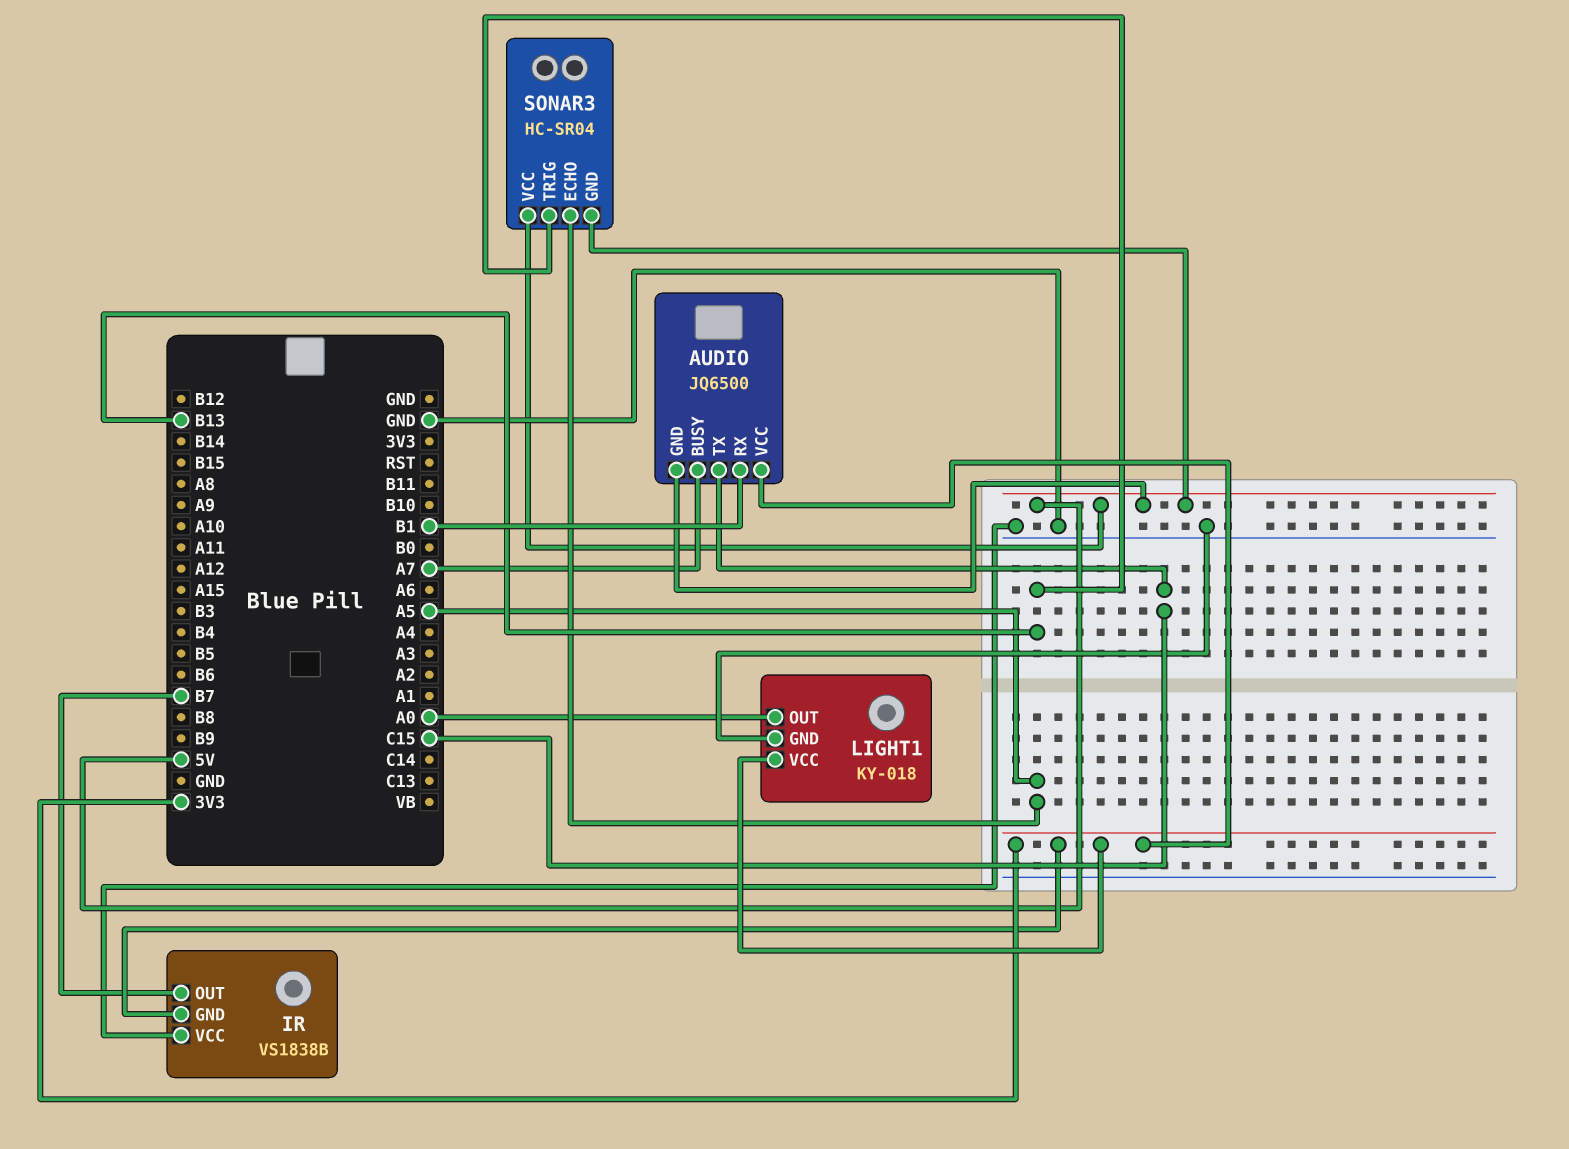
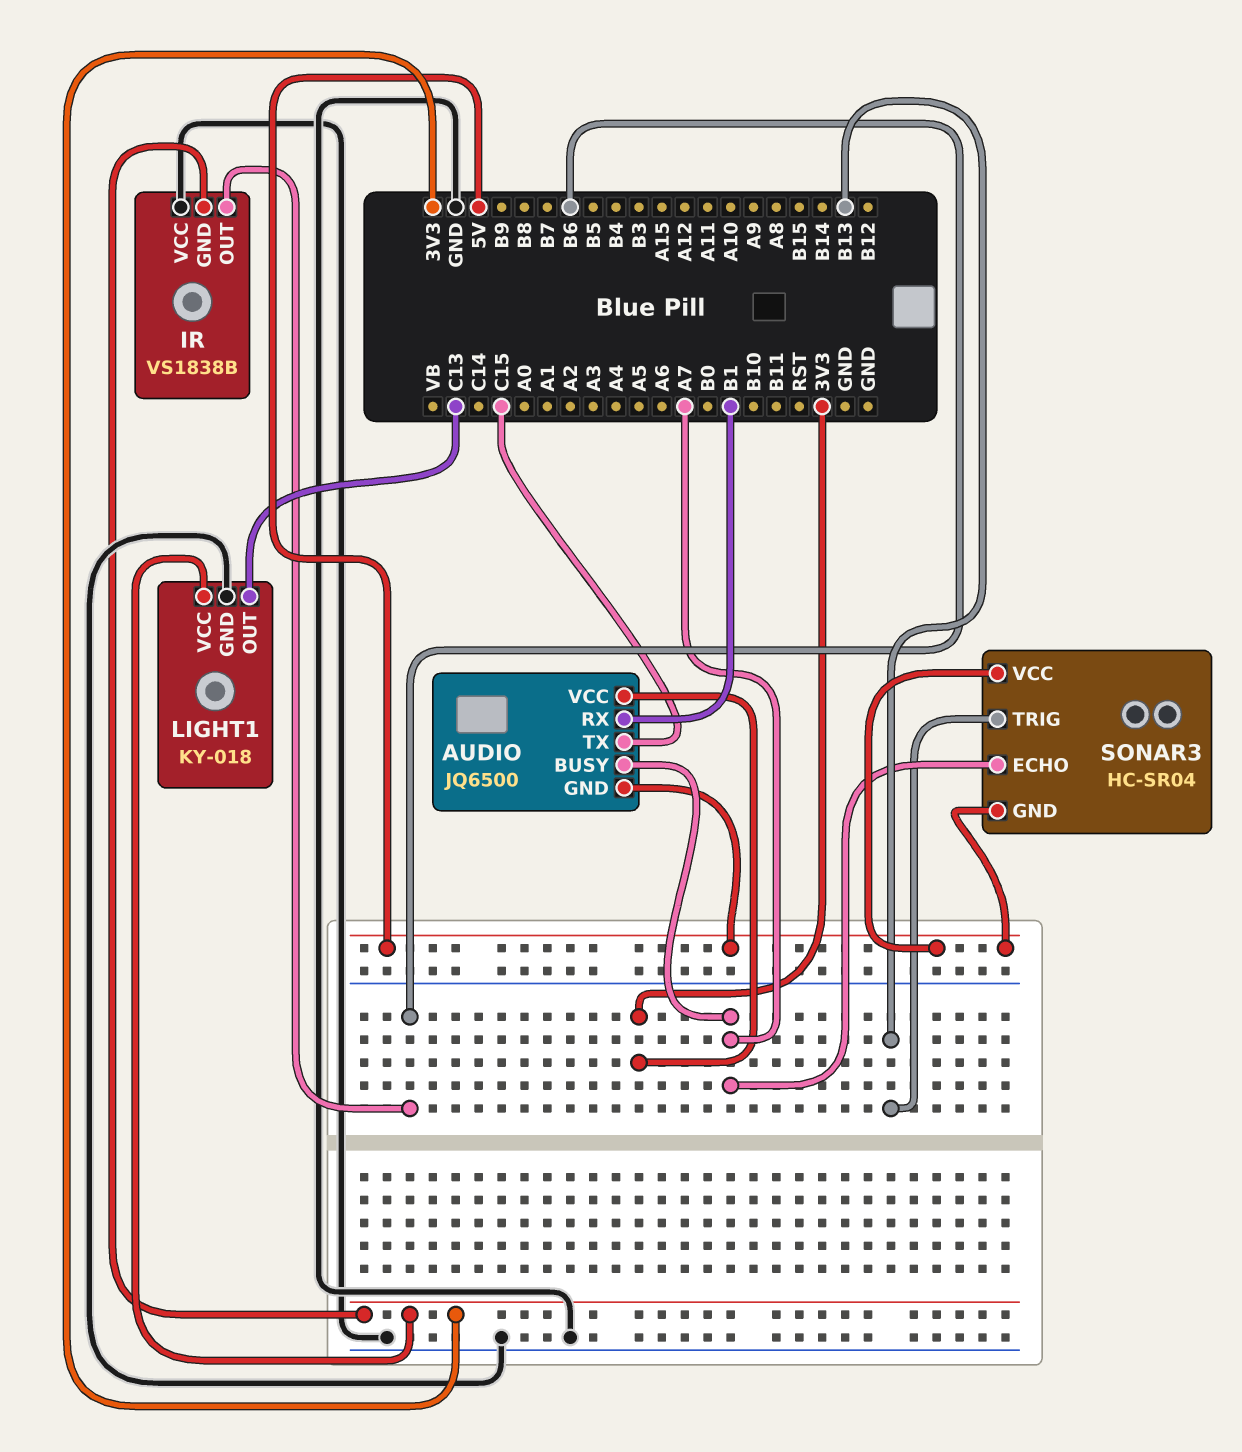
IR pin OUT: B7 -> B6
LIGHT1 pin OUT: A0 -> C13
SONAR3 pin ECHO: A5 -> A7

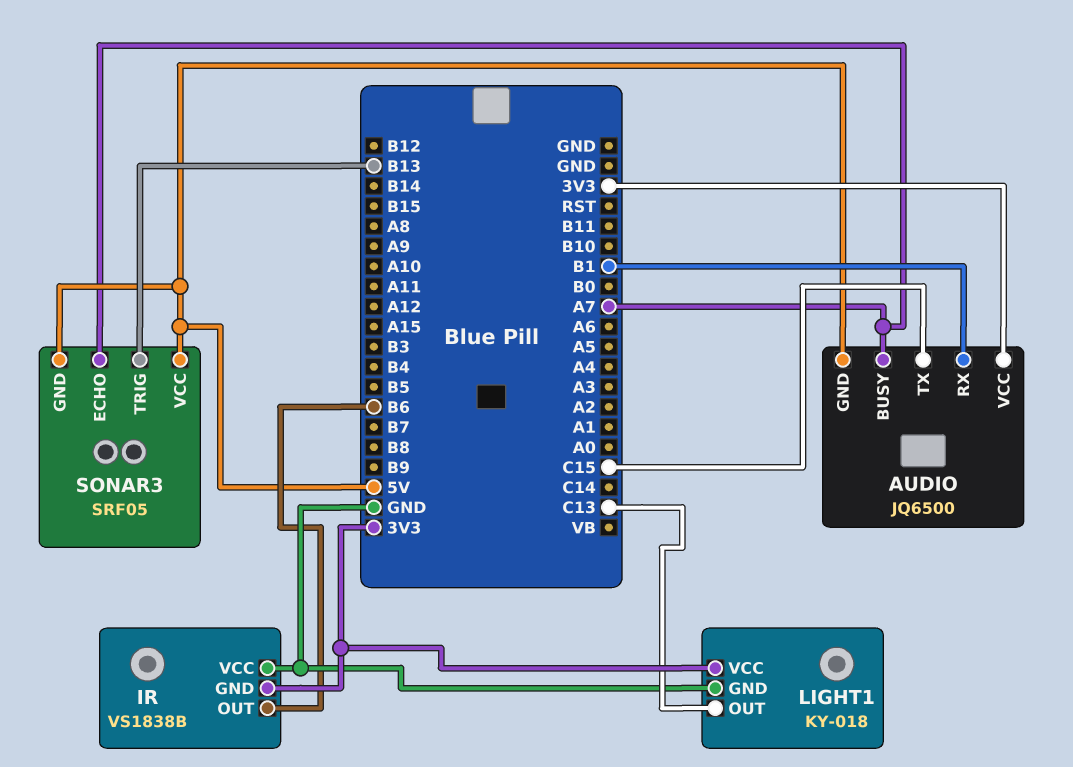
SONAR3: HC-SR04 -> SRF05

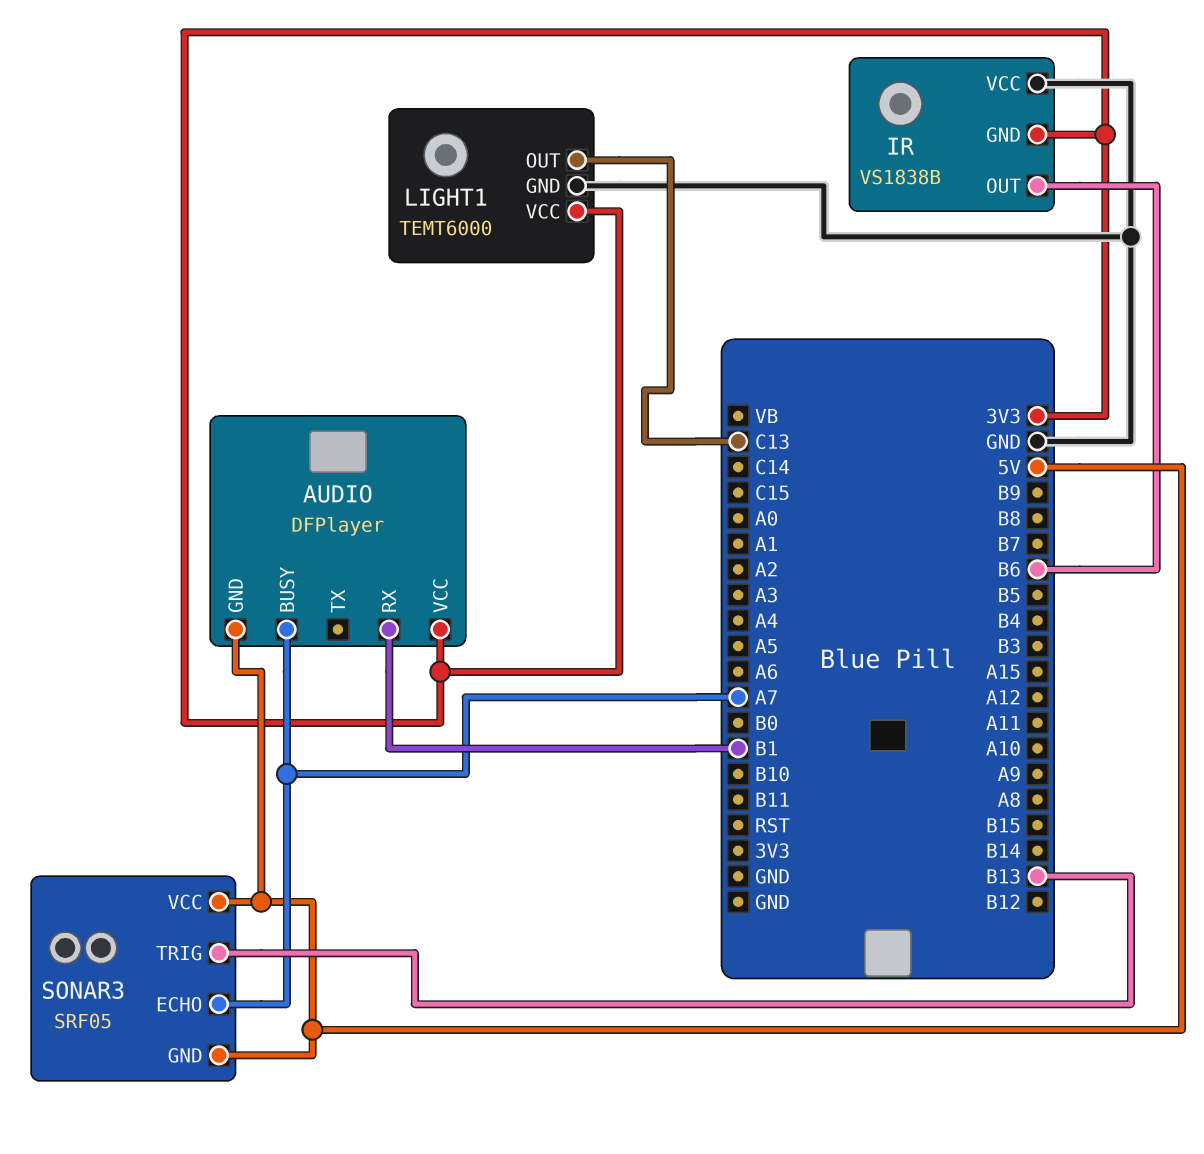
AUDIO: JQ6500 -> DFPlayer
AUDIO pin TX: C15 -> none
LIGHT1: KY-018 -> TEMT6000

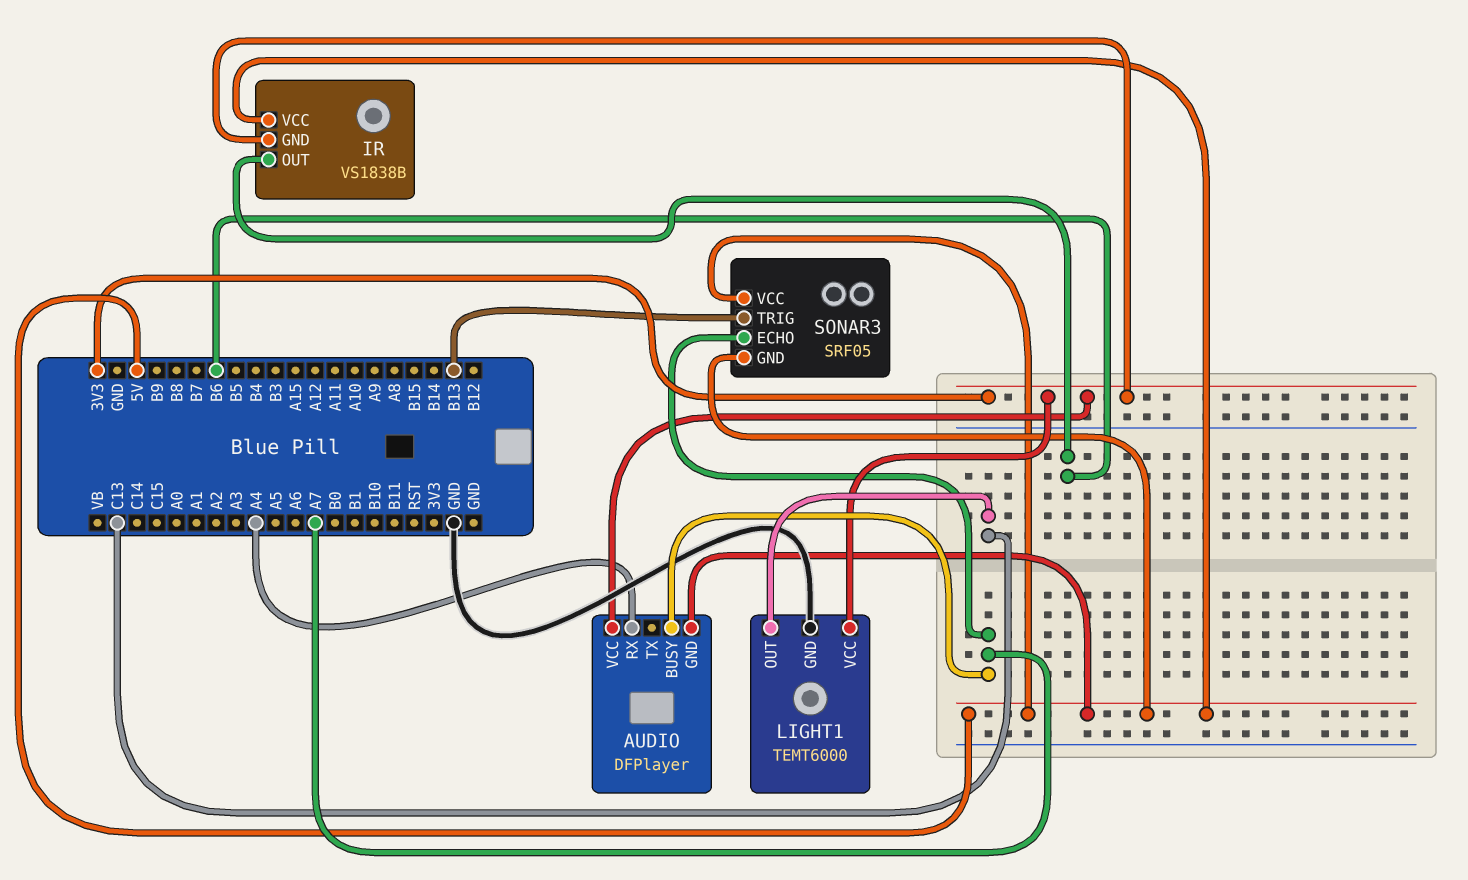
AUDIO pin RX: B1 -> A4
IR pin VCC: GND -> 5V

